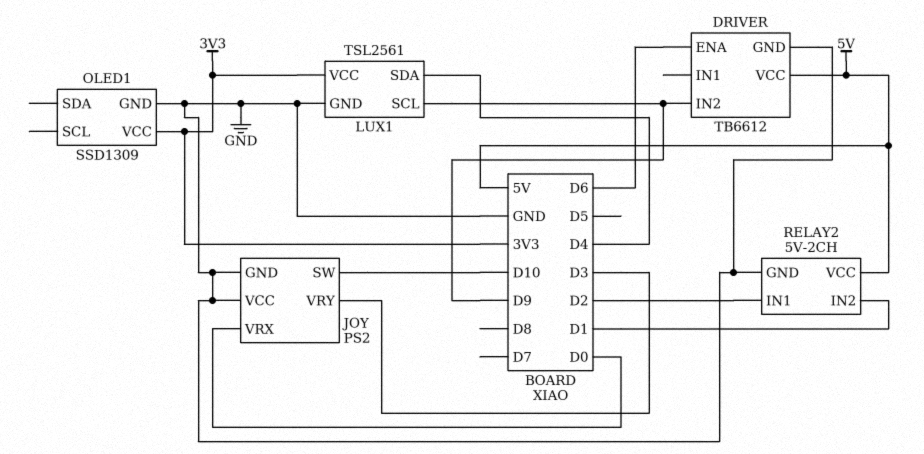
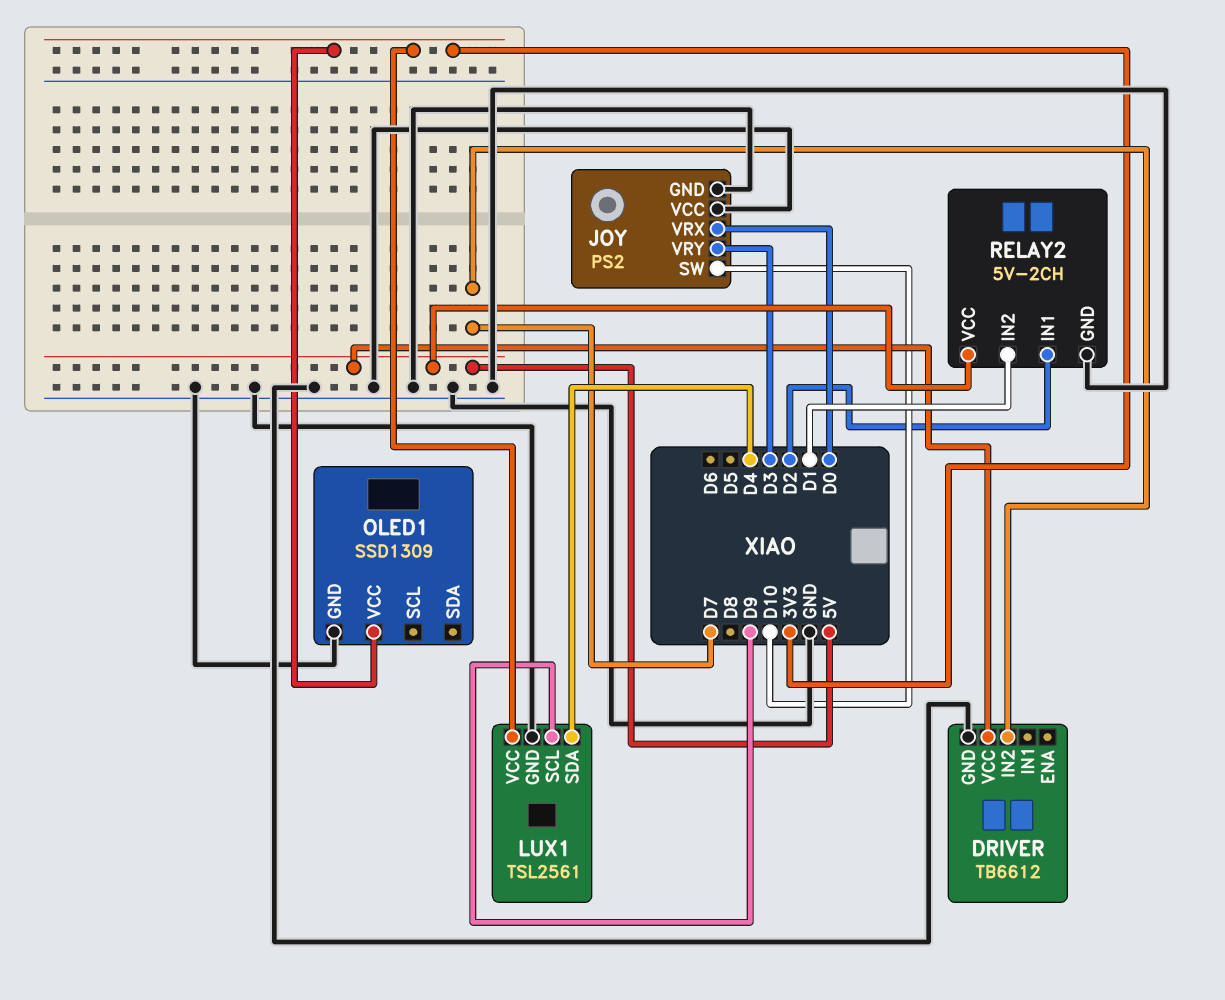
DRIVER pin ENA: D6 -> none
DRIVER pin IN2: D9 -> D7

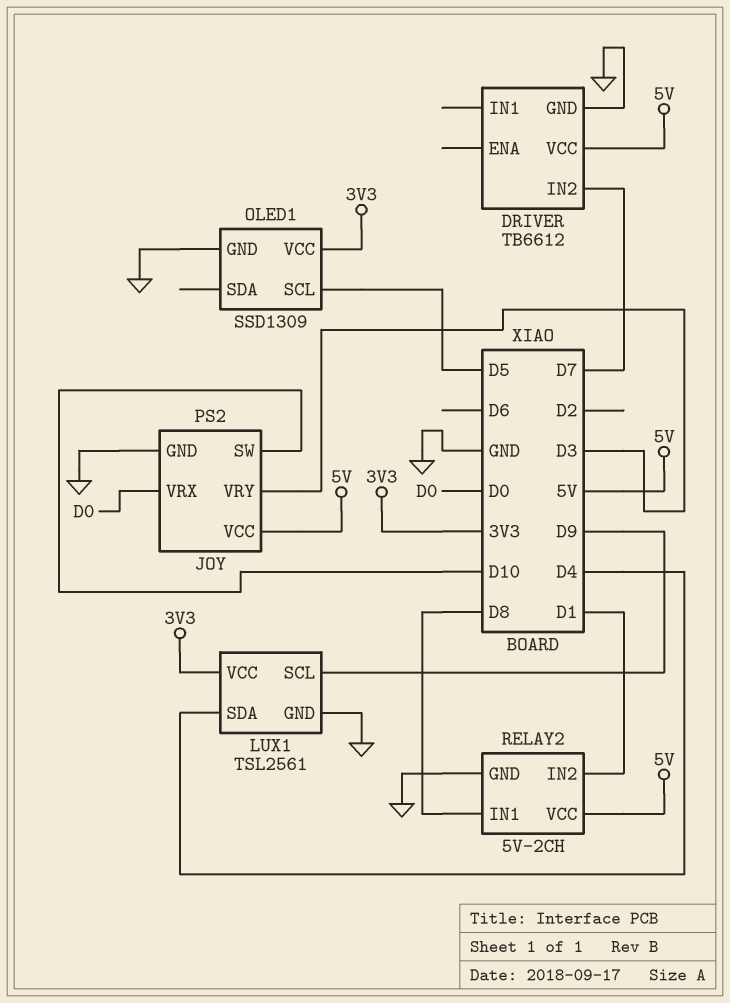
JOY pin VCC: GND -> 5V
OLED1 pin SCL: none -> D5
RELAY2 pin IN1: D2 -> D8

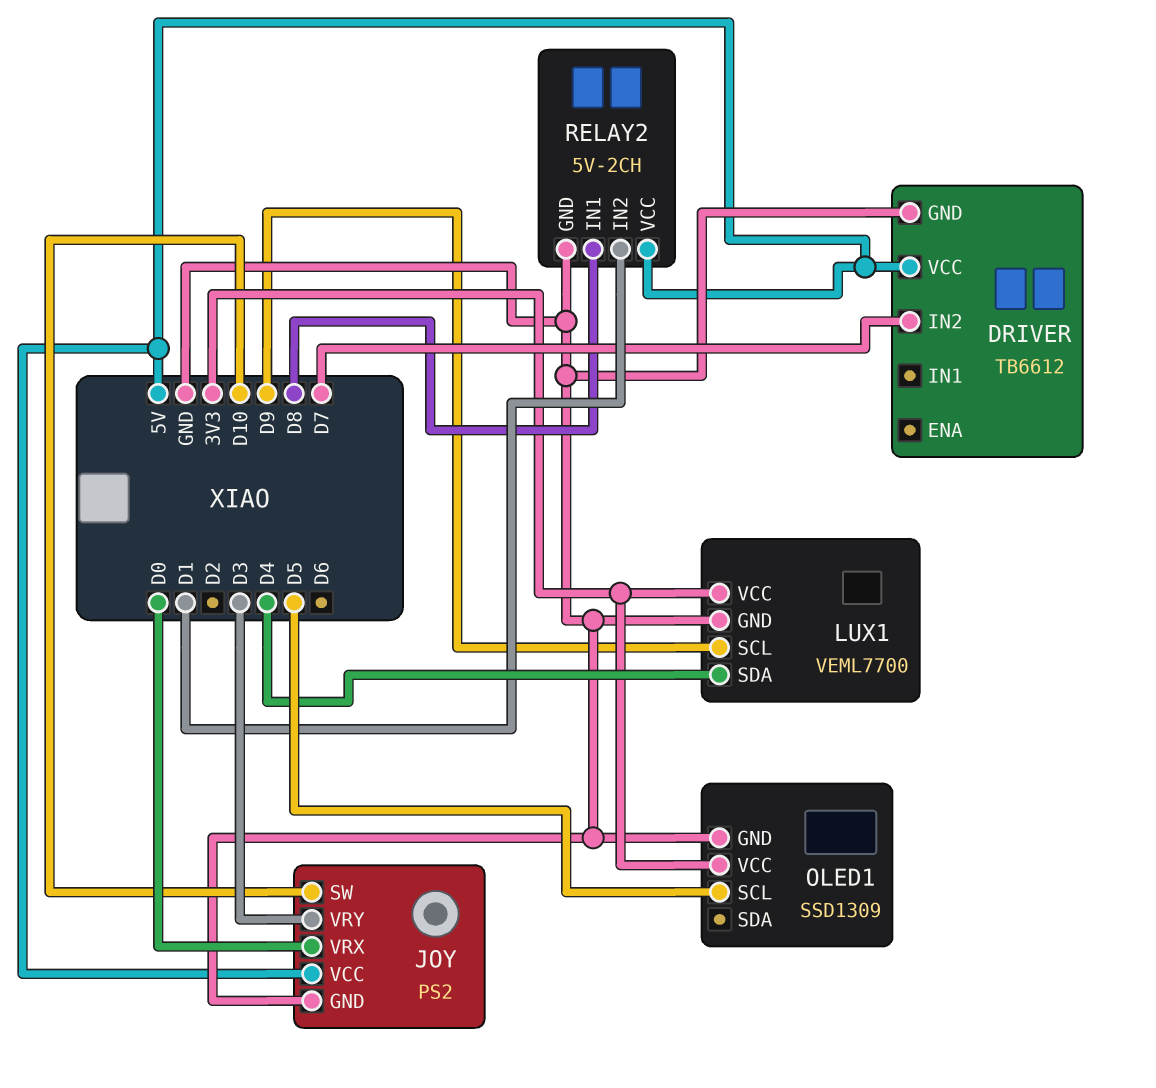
LUX1: TSL2561 -> VEML7700

